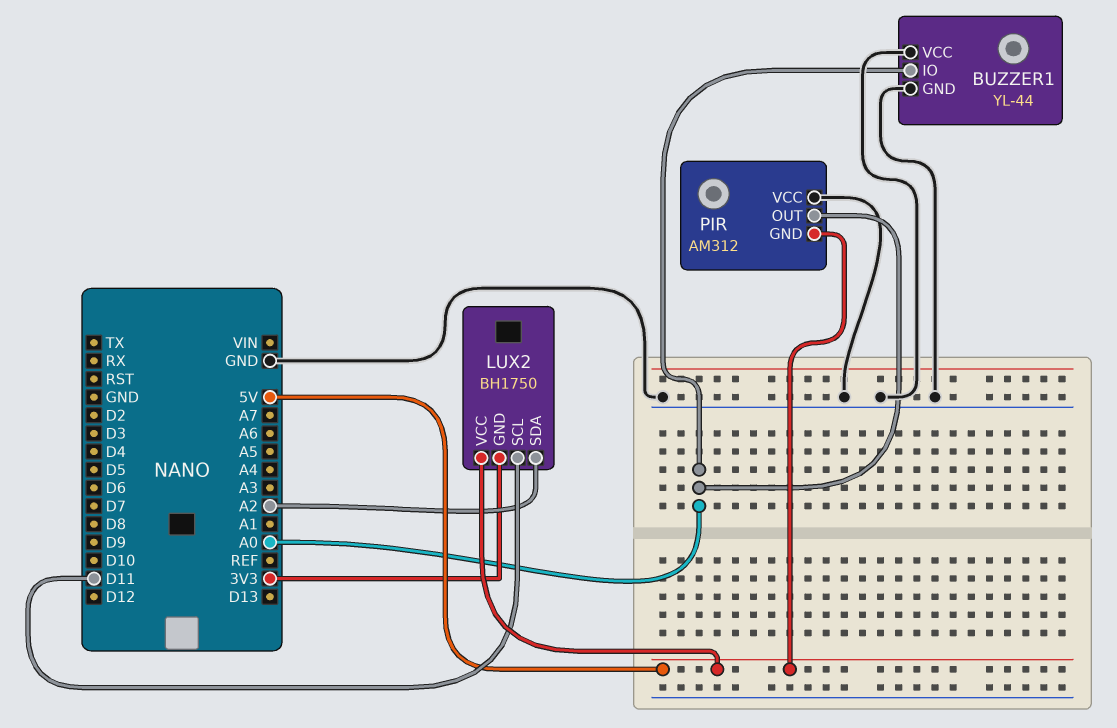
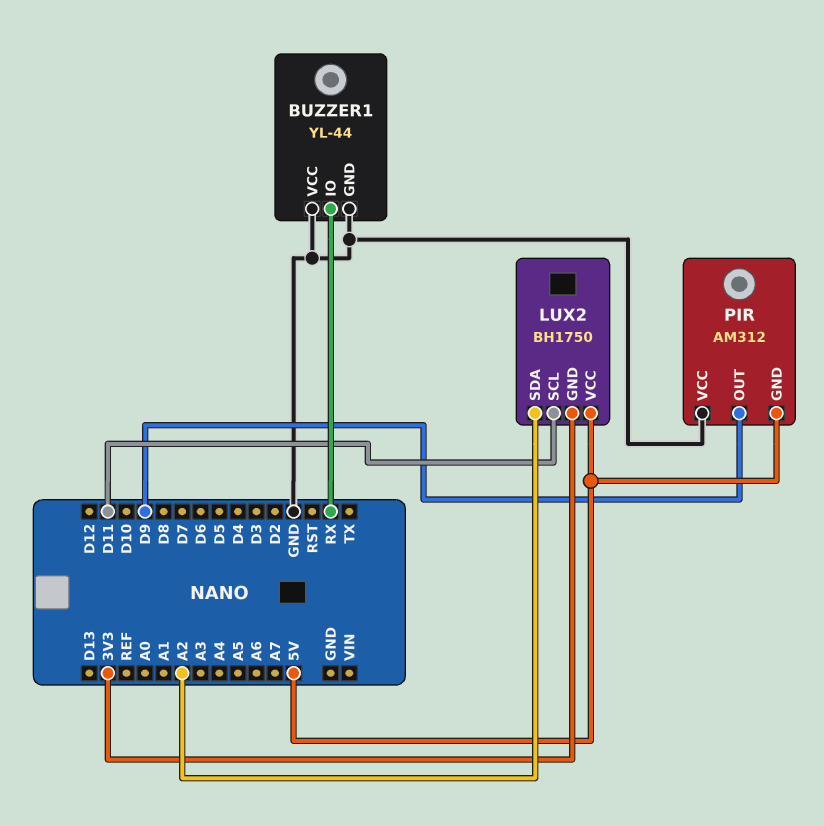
BUZZER1 pin IO: A0 -> RX
PIR pin OUT: A0 -> D9

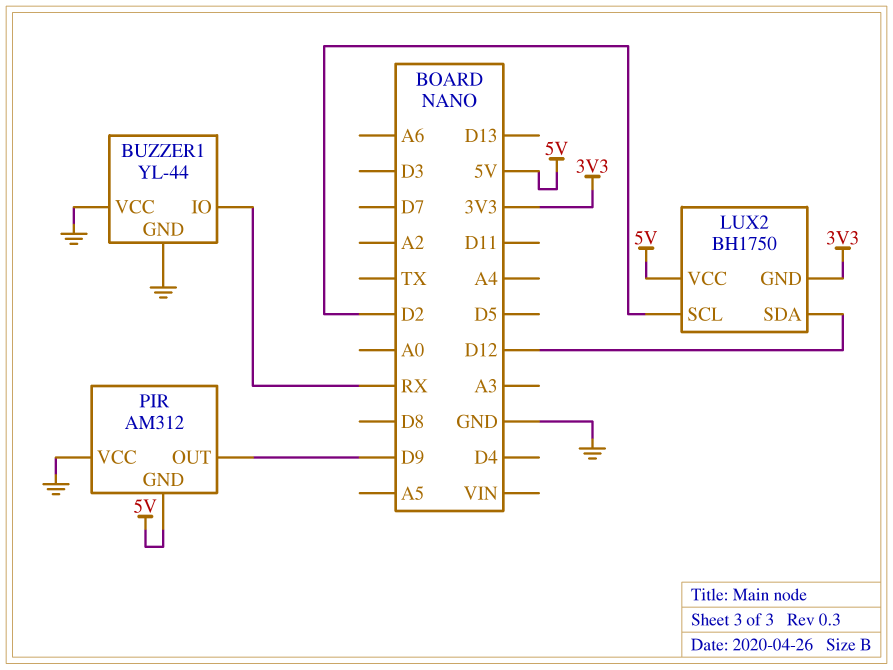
LUX2 pin SCL: D11 -> D2
LUX2 pin SDA: A2 -> D12

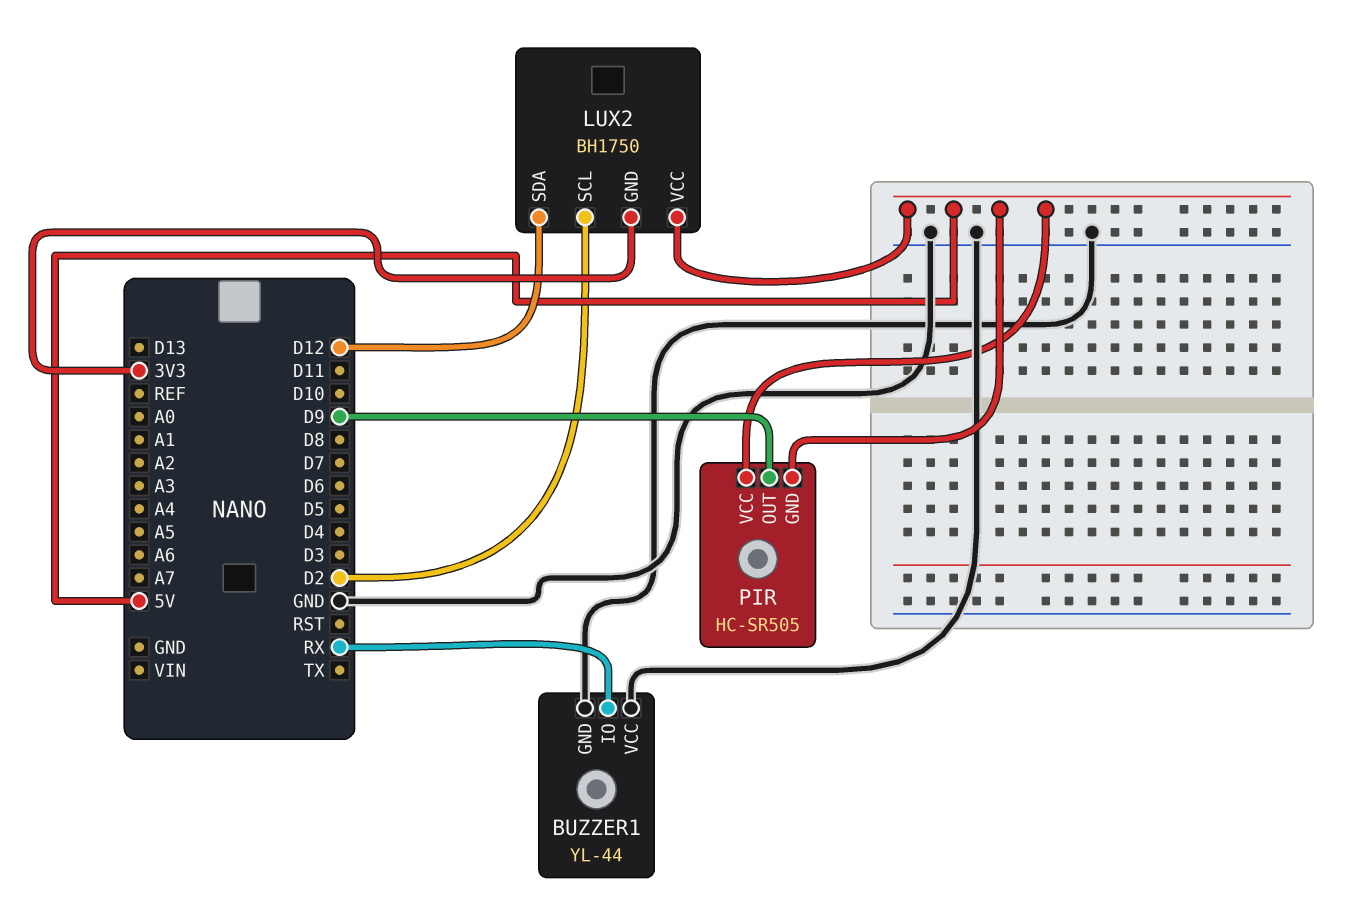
PIR: AM312 -> HC-SR505
PIR pin VCC: GND -> 5V

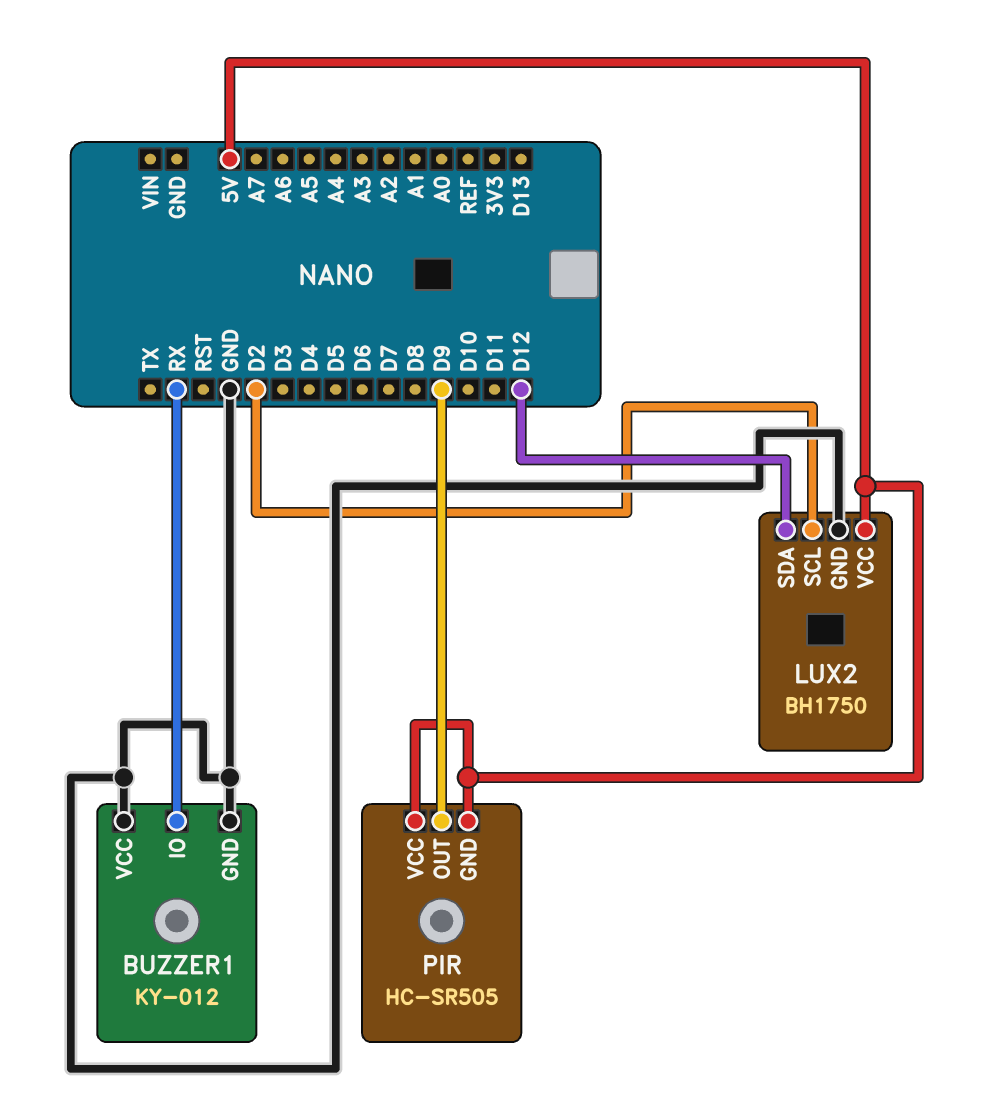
BUZZER1: YL-44 -> KY-012
LUX2 pin GND: 3V3 -> GND

